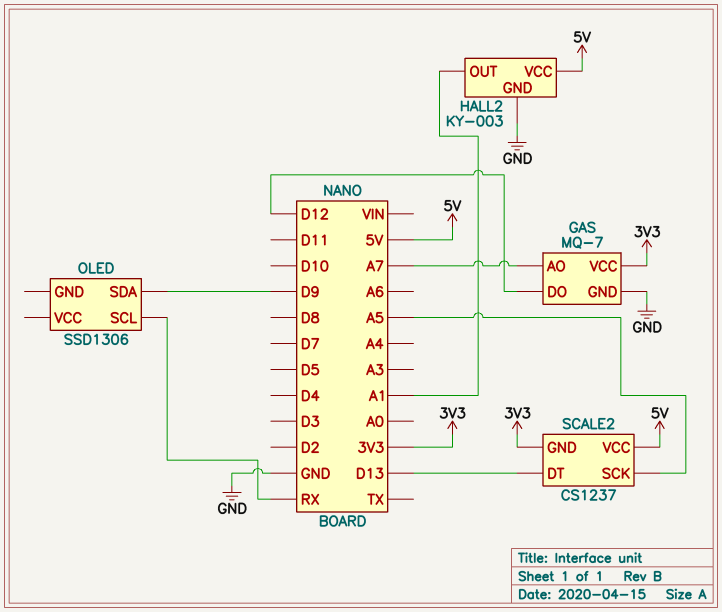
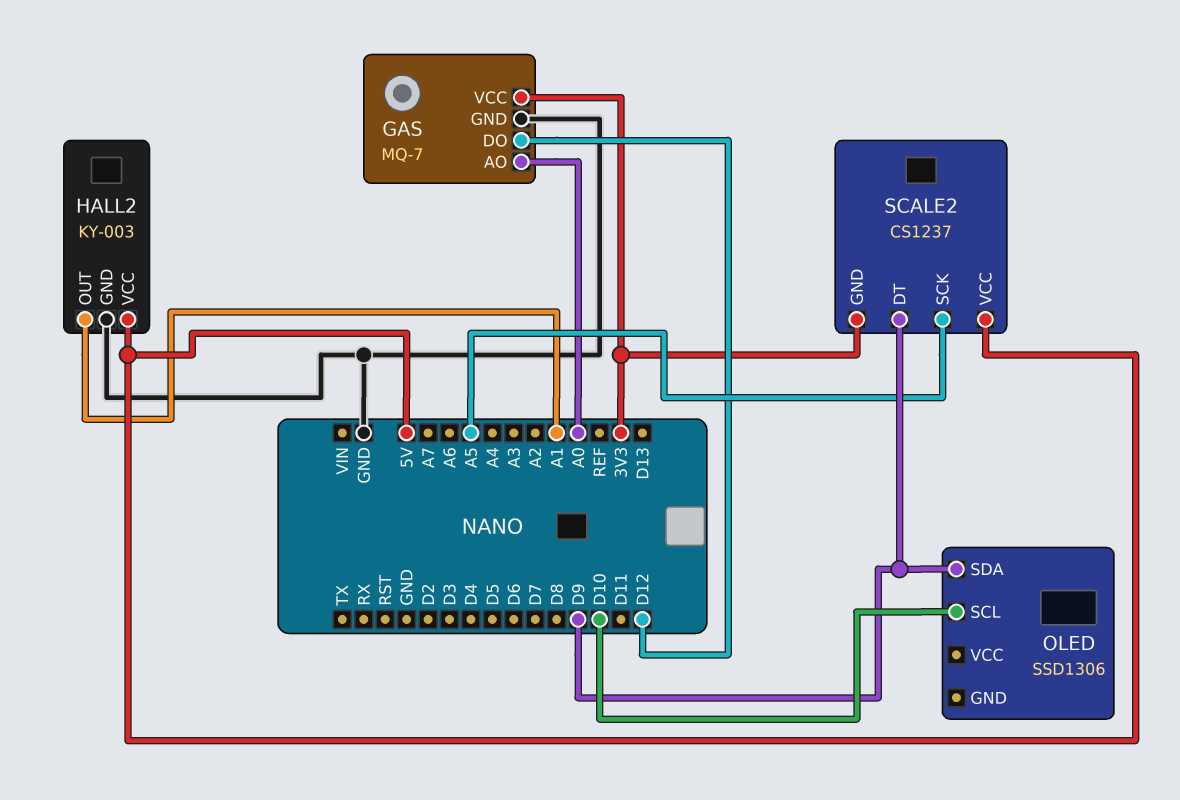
GAS pin AO: A7 -> A0
OLED pin SCL: RX -> D10
SCALE2 pin DT: D13 -> D9

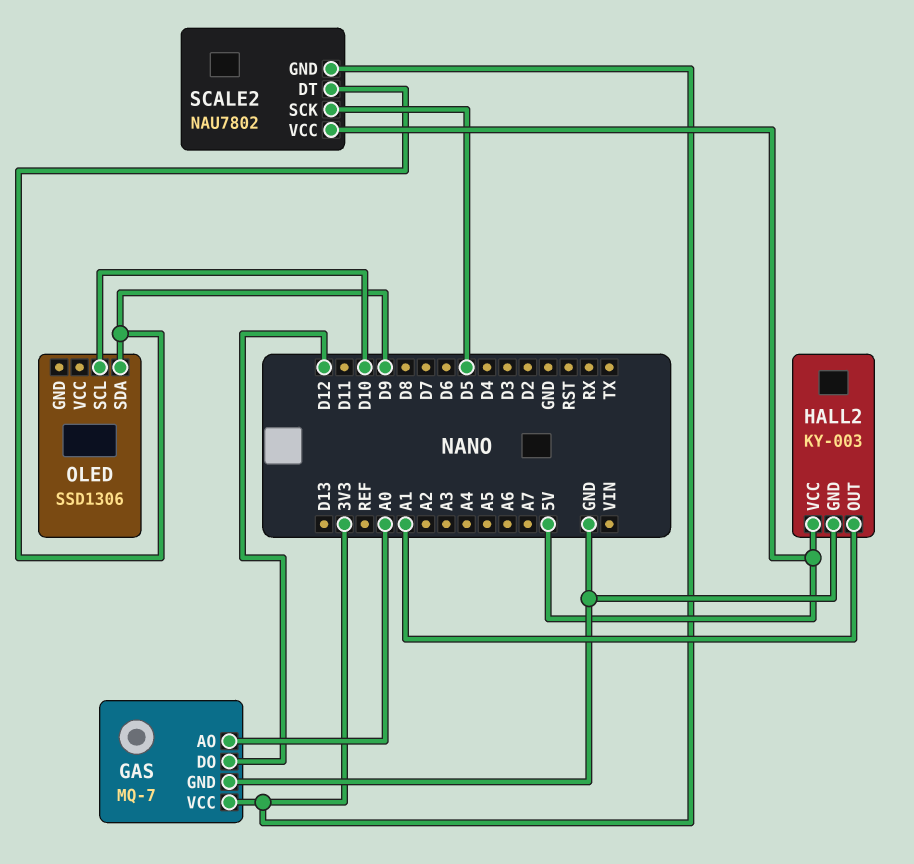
SCALE2: CS1237 -> NAU7802
SCALE2 pin SCK: A5 -> D5

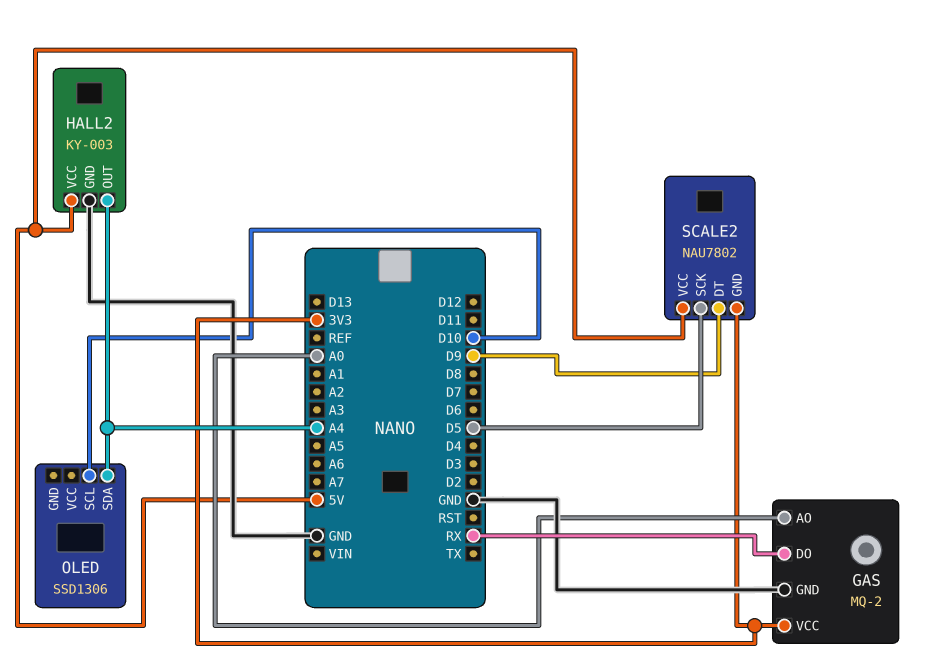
GAS: MQ-7 -> MQ-2
GAS pin DO: D12 -> RX
HALL2 pin OUT: A1 -> A4
OLED pin SDA: D9 -> A4

